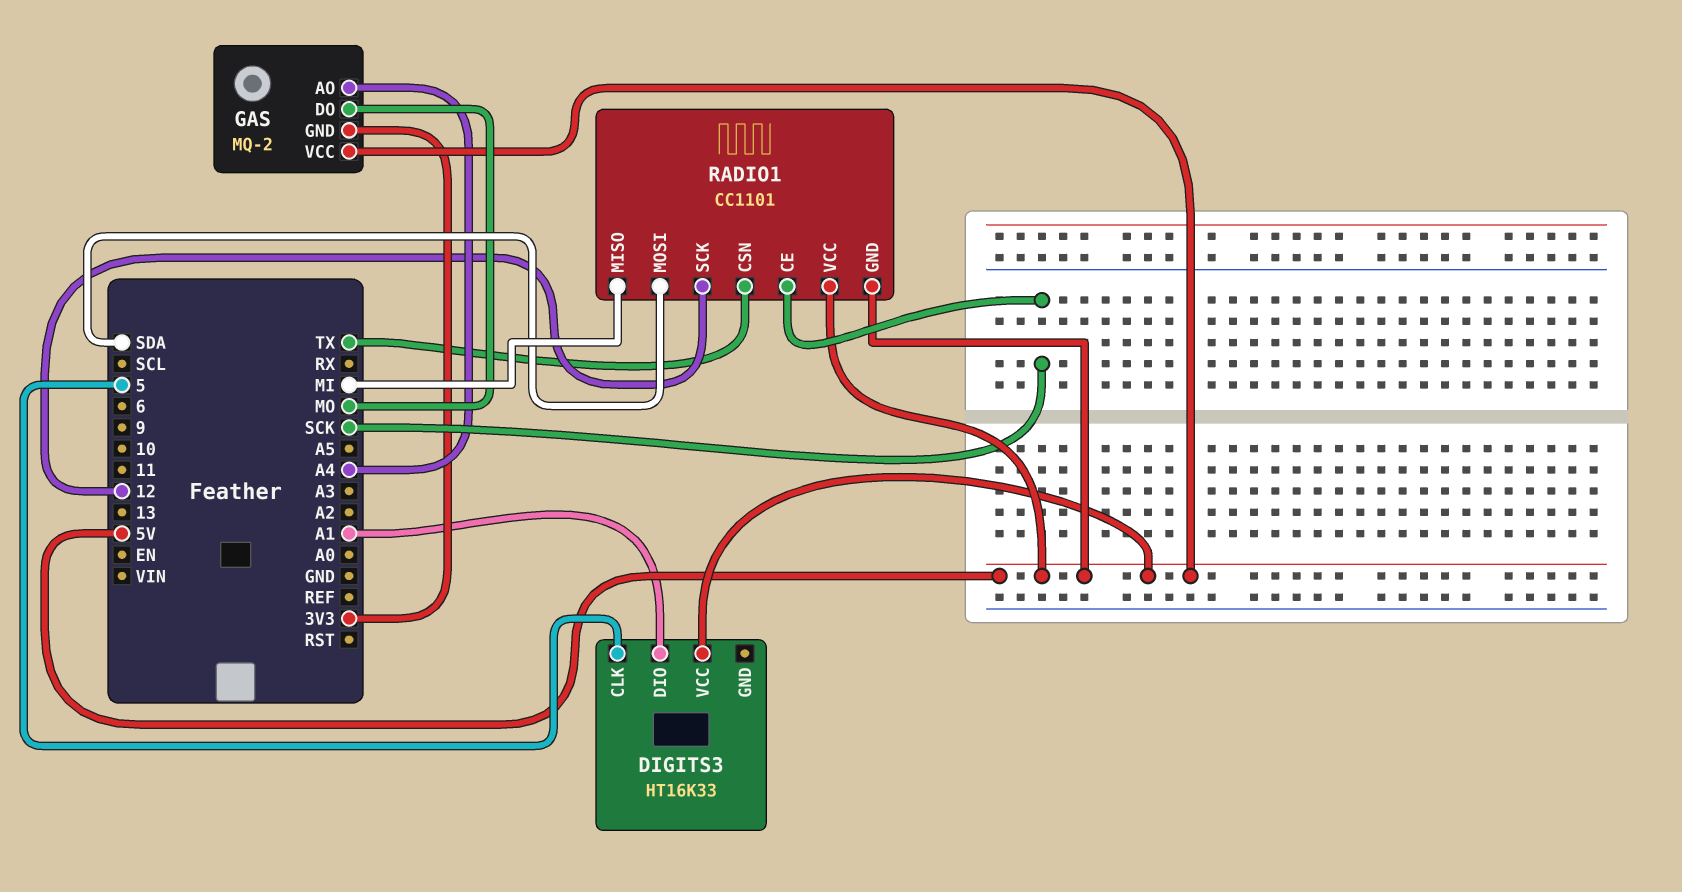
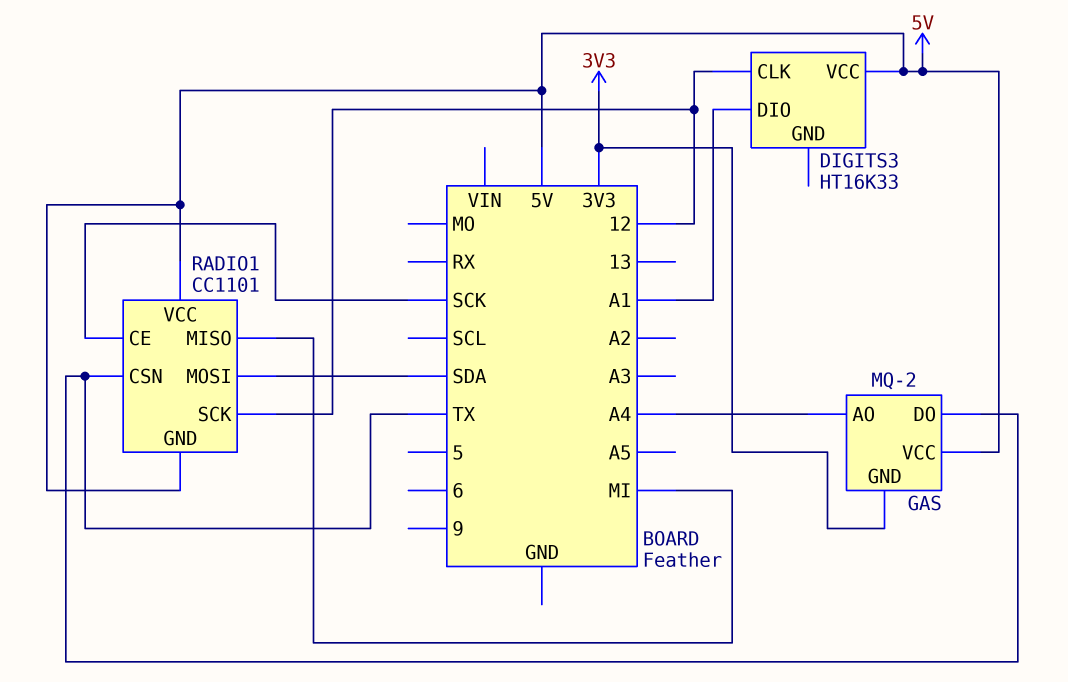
DIGITS3 pin CLK: 5 -> 12
GAS pin DO: MO -> TX

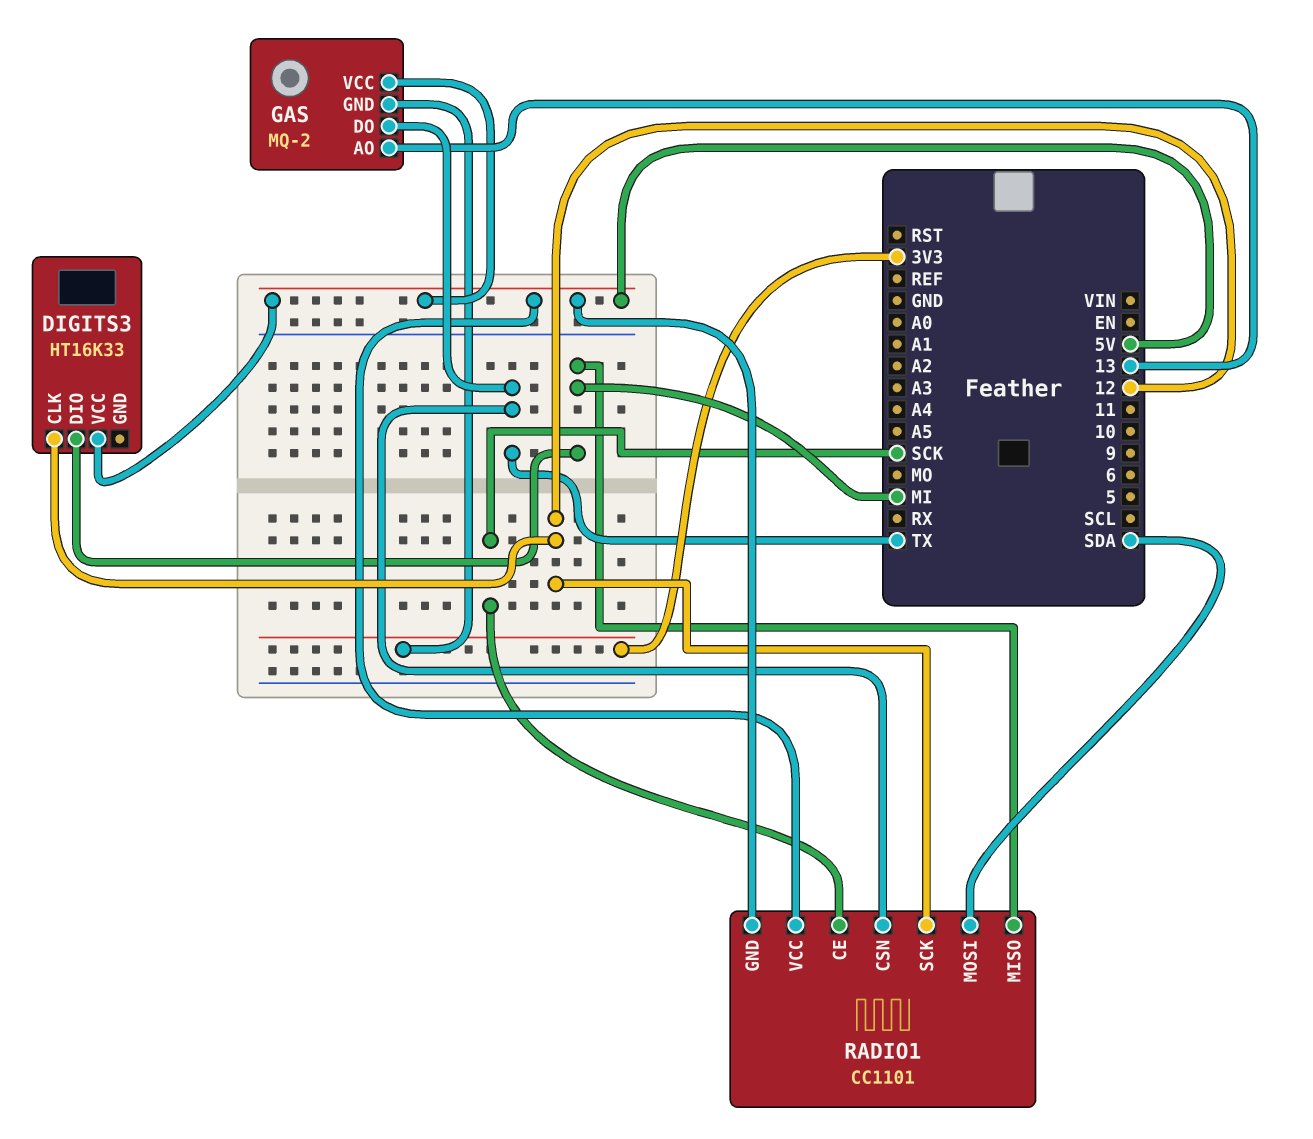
DIGITS3 pin DIO: A1 -> MI
GAS pin AO: A4 -> 13

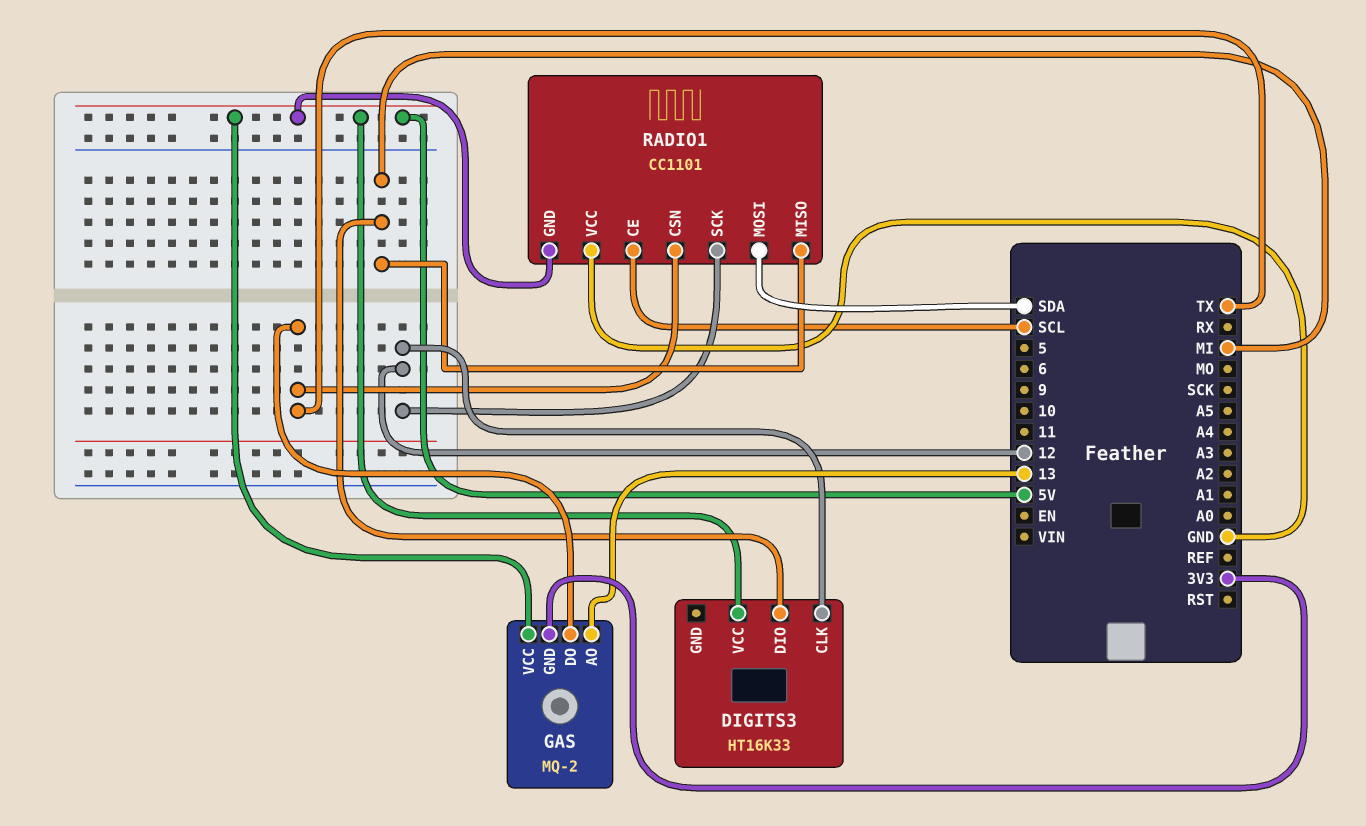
RADIO1 pin CE: SCK -> SCL
RADIO1 pin VCC: 5V -> GND

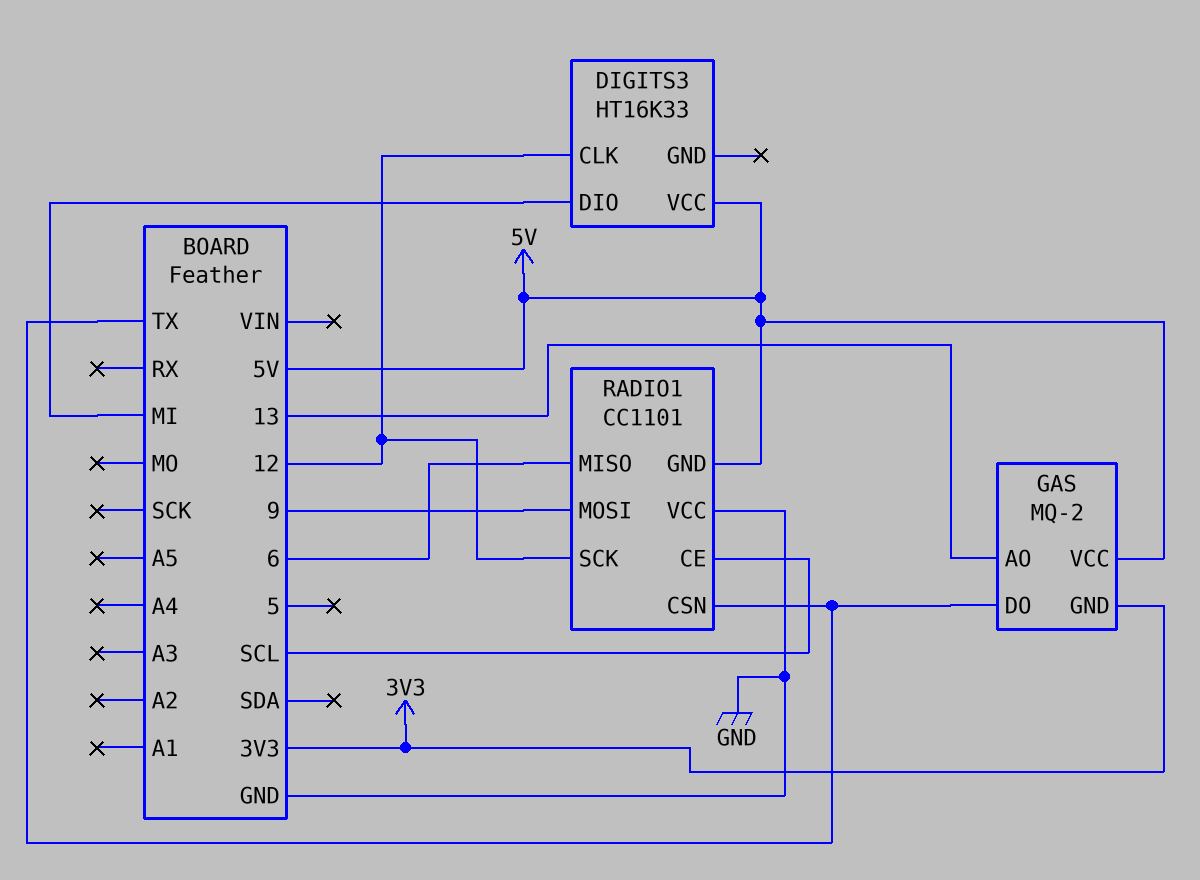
RADIO1 pin MISO: MI -> 6
RADIO1 pin MOSI: SDA -> 9

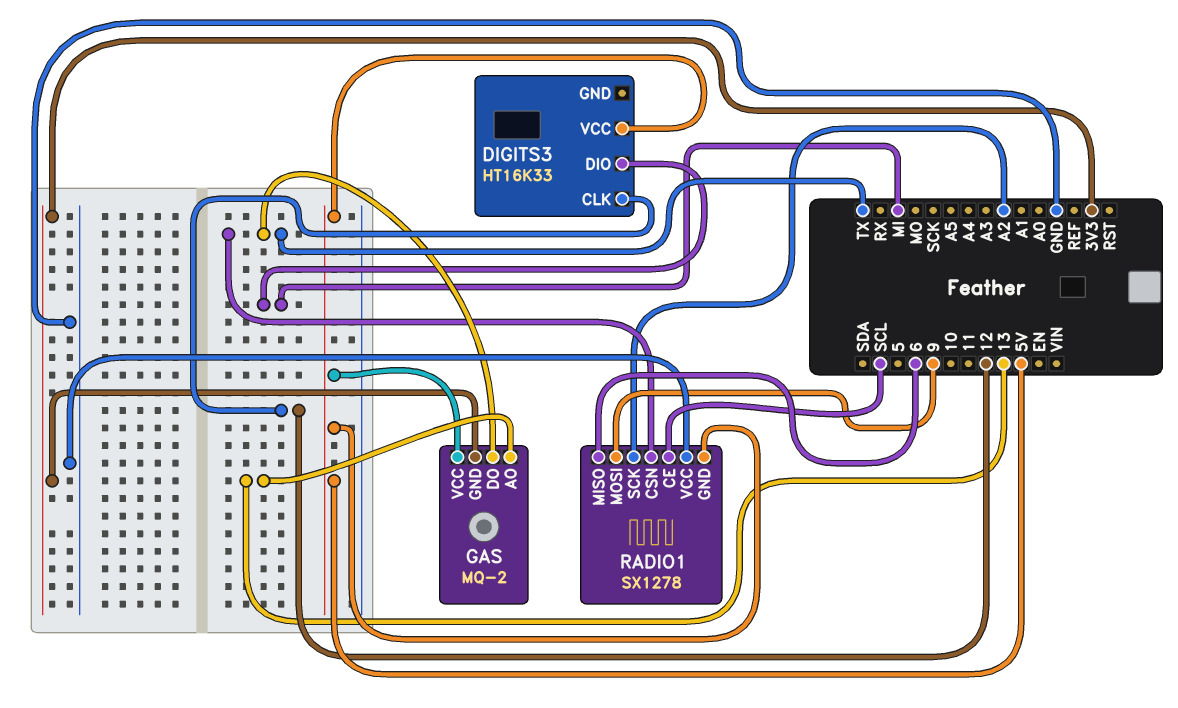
RADIO1: CC1101 -> SX1278
RADIO1 pin SCK: 12 -> A2

